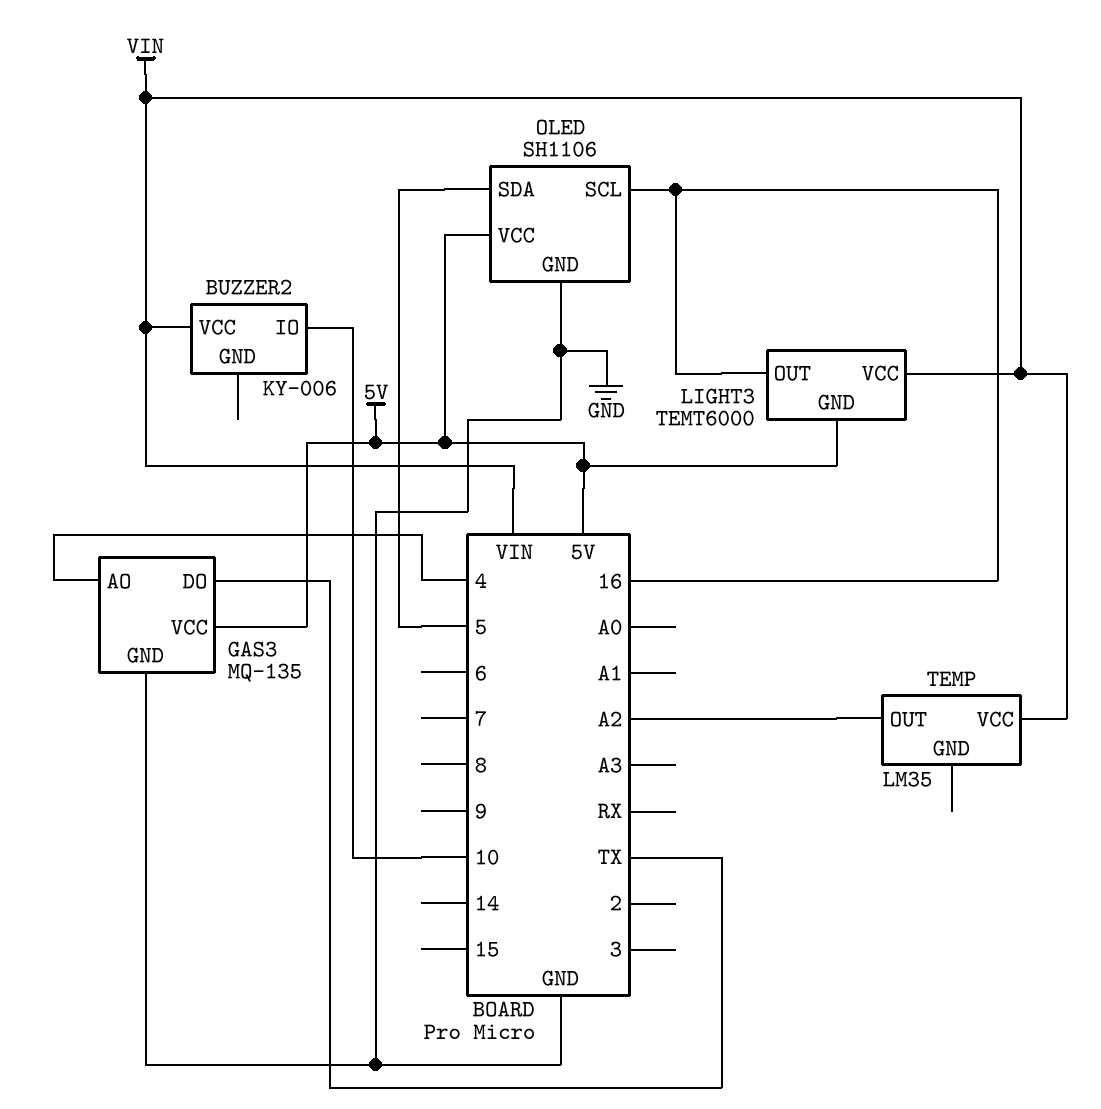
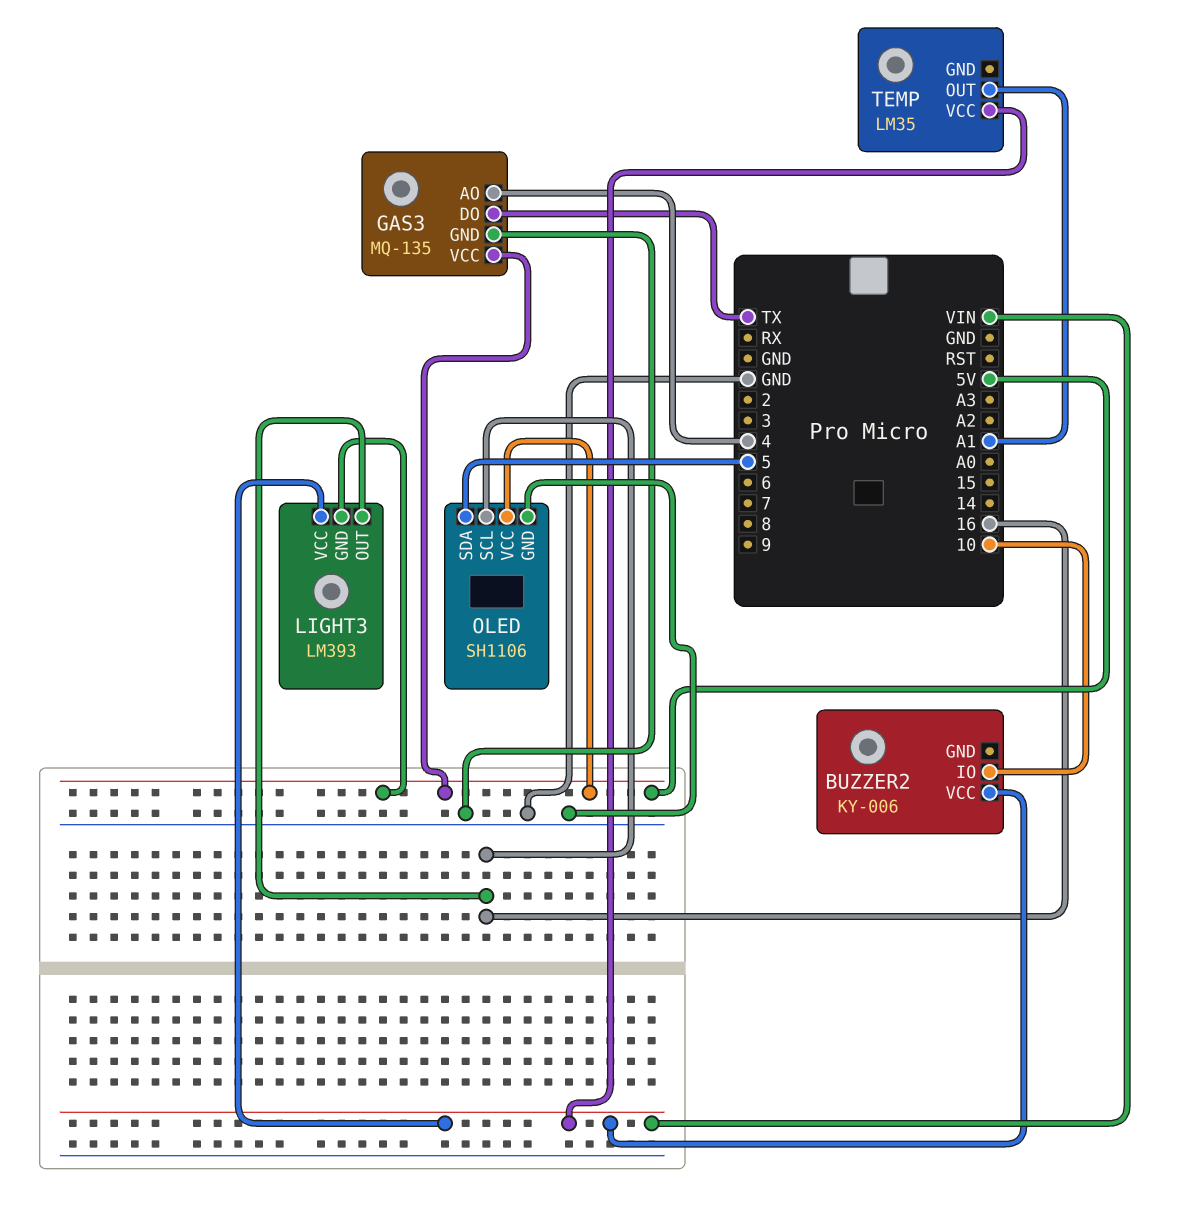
LIGHT3: TEMT6000 -> LM393
TEMP pin OUT: A2 -> A1

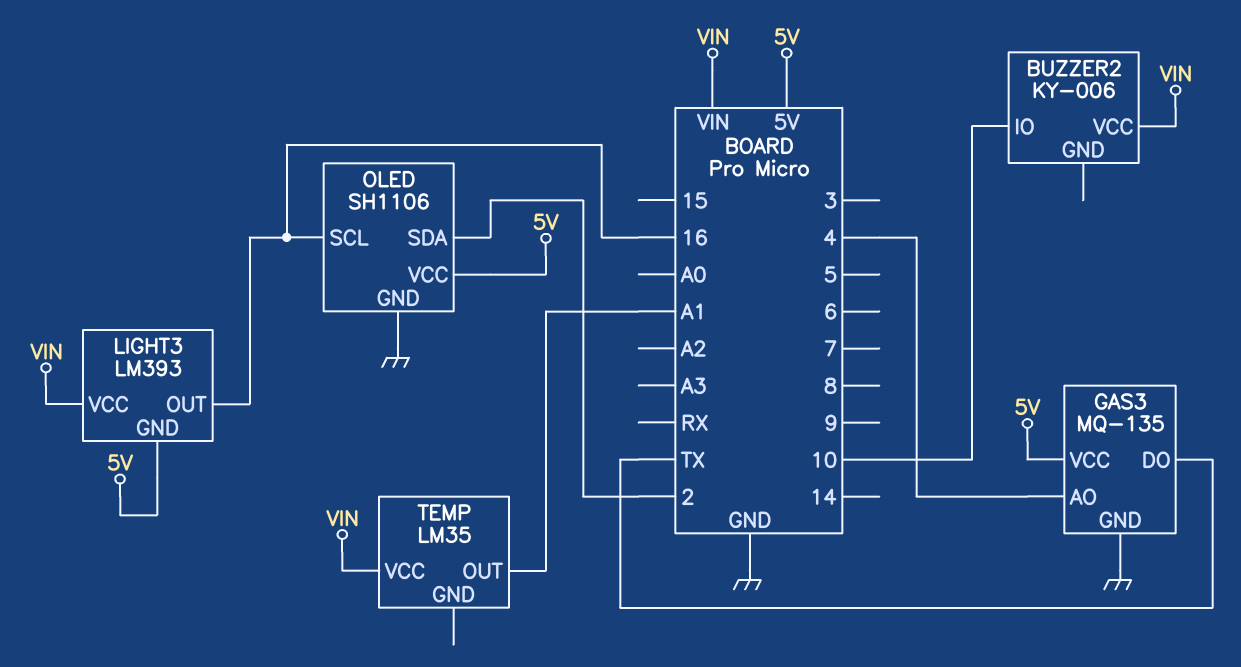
OLED pin SDA: 5 -> 2

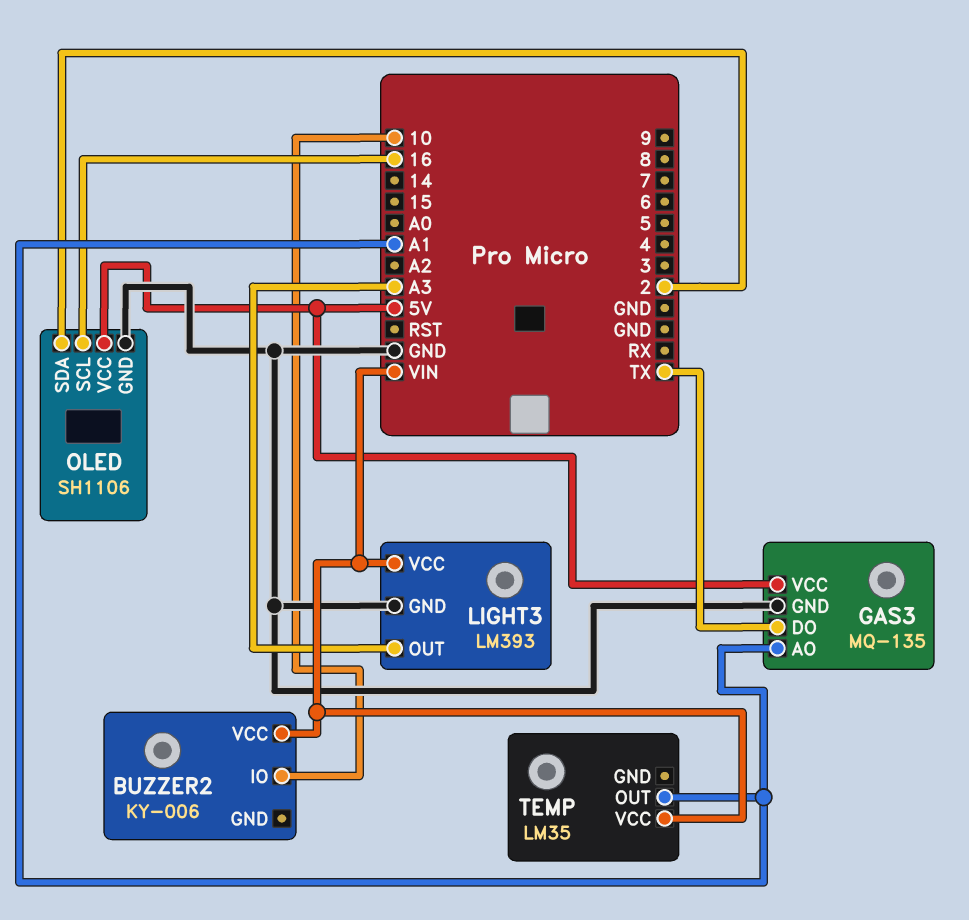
GAS3 pin AO: 4 -> A1
LIGHT3 pin GND: 5V -> GND
LIGHT3 pin OUT: 16 -> A3

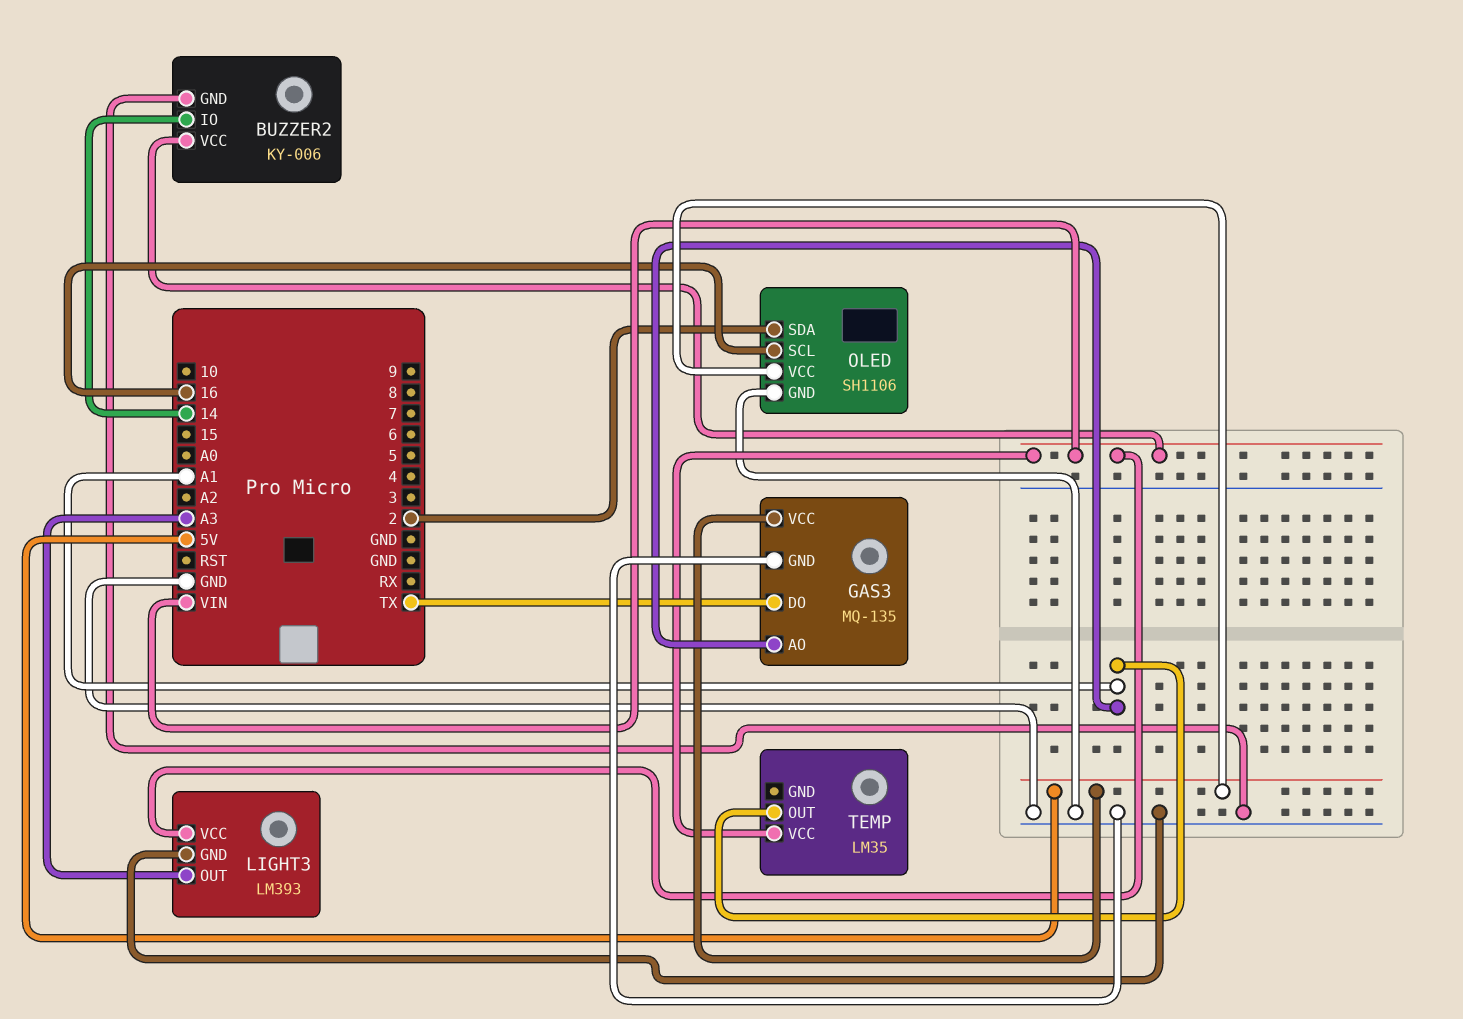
BUZZER2 pin GND: none -> GND
BUZZER2 pin IO: 10 -> 14

